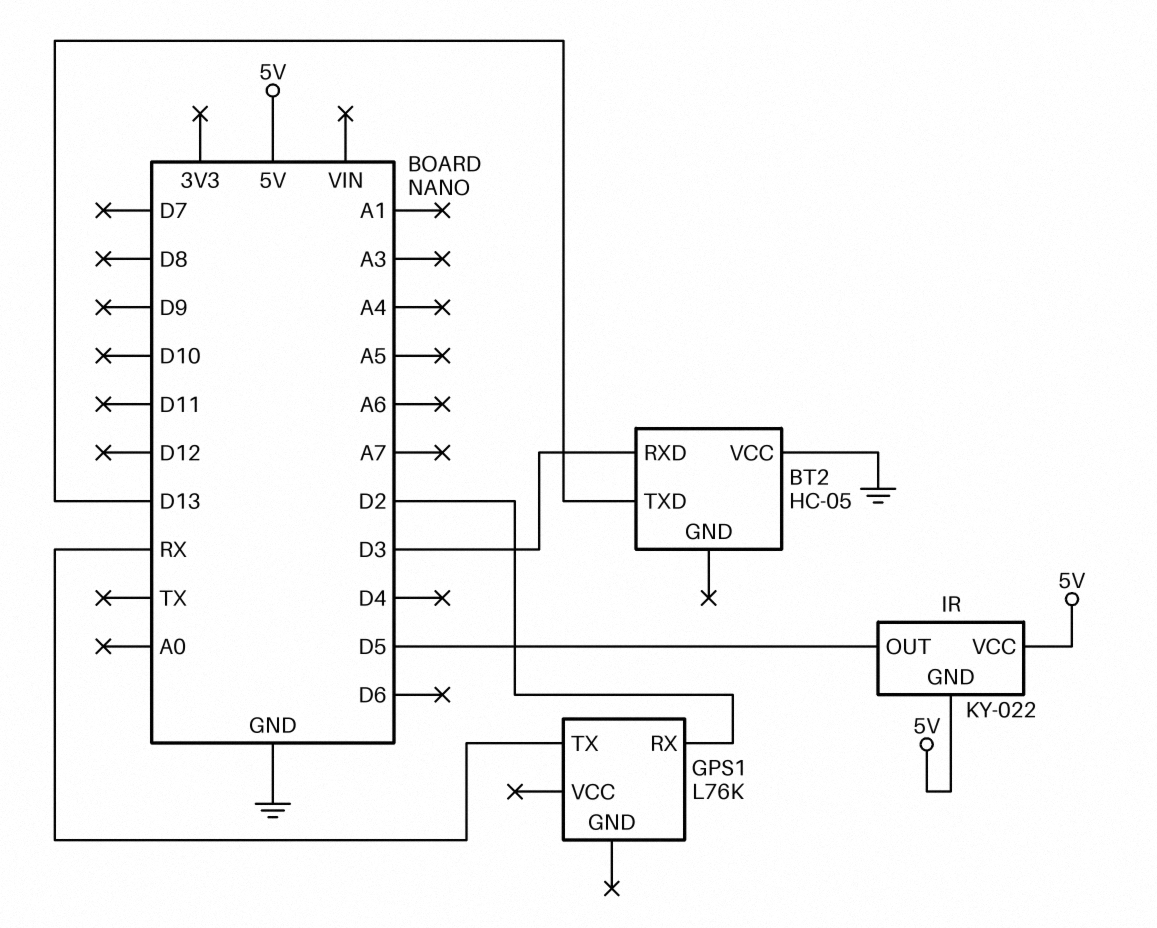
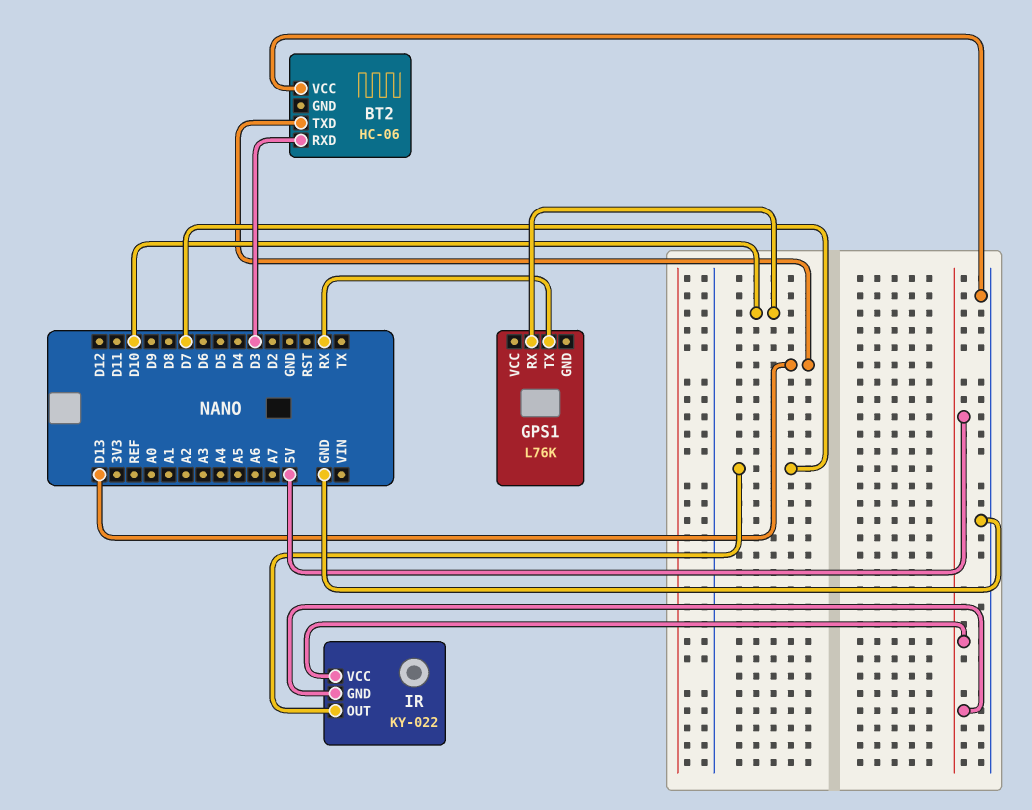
BT2: HC-05 -> HC-06
GPS1 pin RX: D2 -> D10
IR pin OUT: D5 -> D7

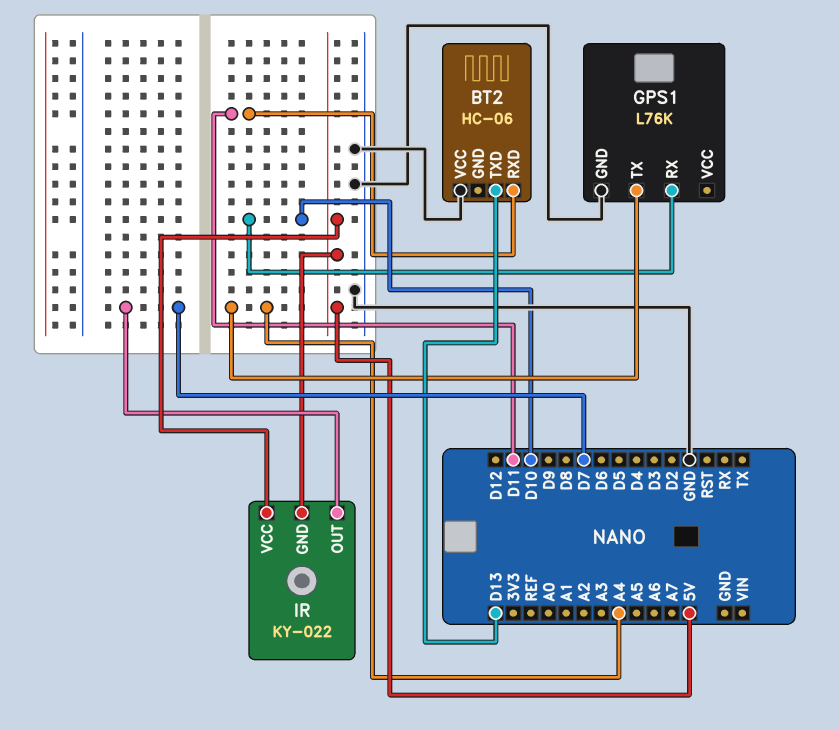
BT2 pin RXD: D3 -> D11
GPS1 pin GND: none -> GND
GPS1 pin TX: RX -> A4

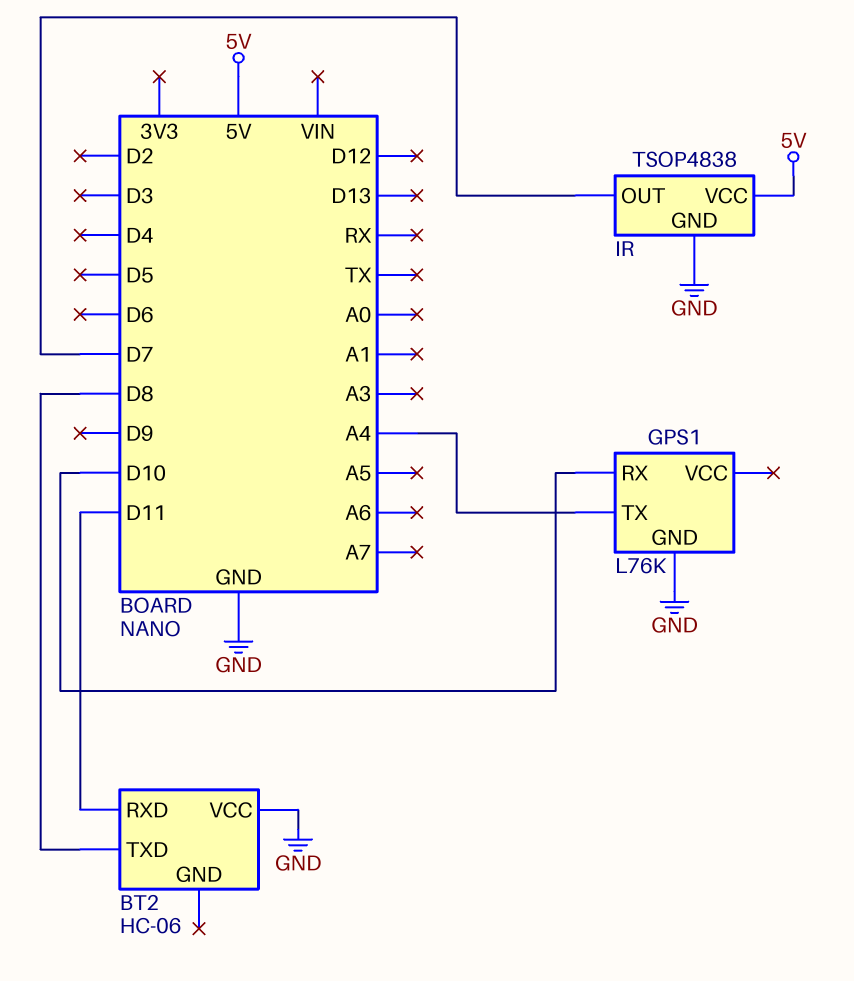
BT2 pin TXD: D13 -> D8
IR: KY-022 -> TSOP4838
IR pin GND: 5V -> GND

